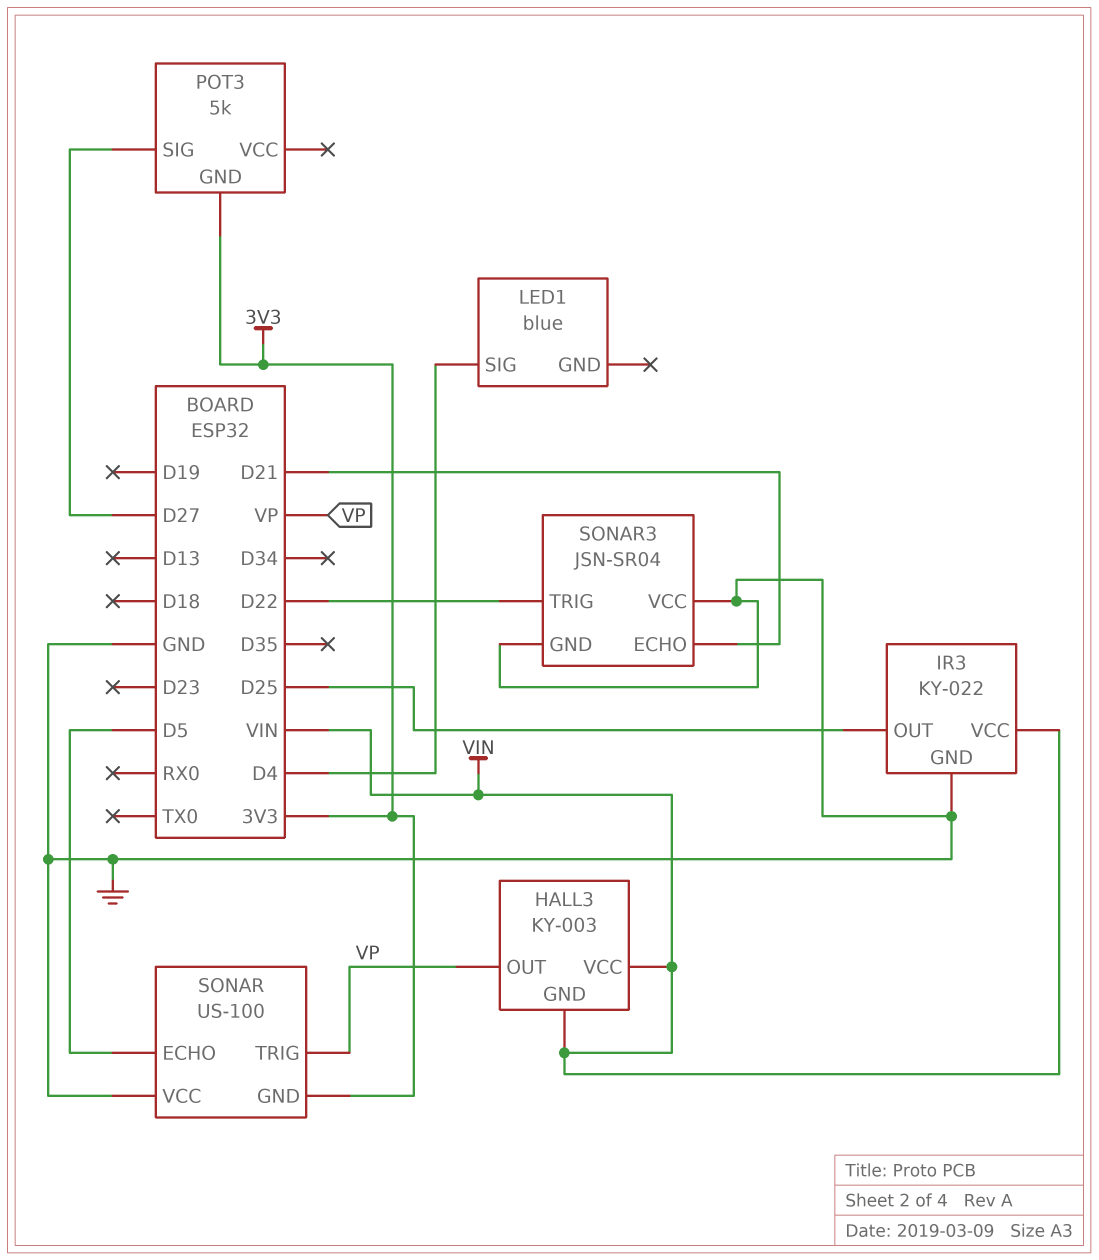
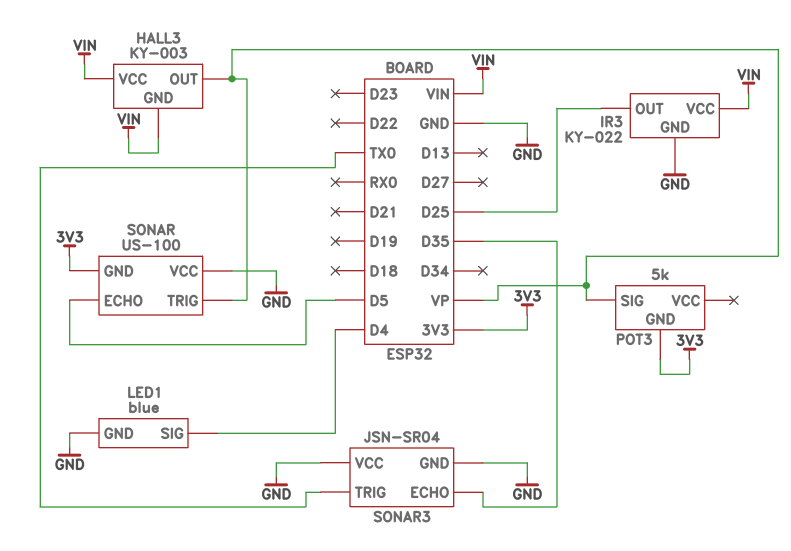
LED1 pin GND: none -> GND
POT3 pin SIG: D27 -> VP
SONAR3 pin ECHO: D21 -> D35
SONAR3 pin TRIG: D22 -> TX0

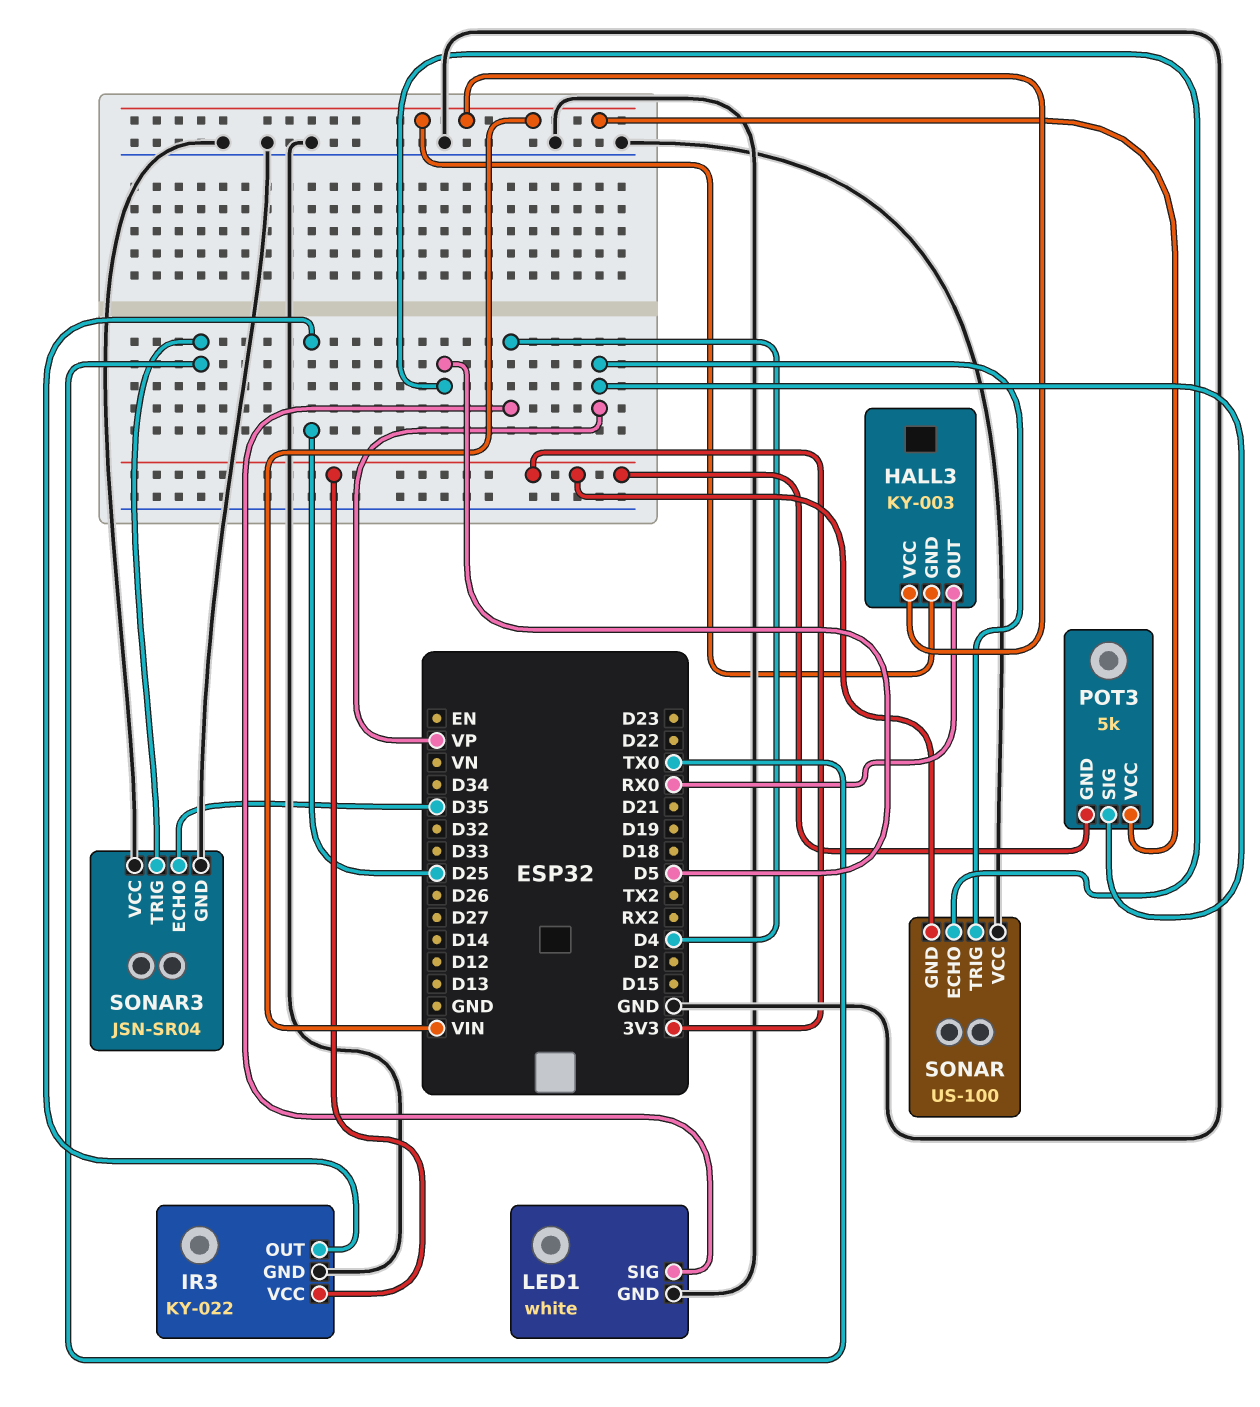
HALL3 pin OUT: VP -> RX0
IR3 pin VCC: VIN -> 3V3
LED1: blue -> white
POT3 pin VCC: none -> VIN

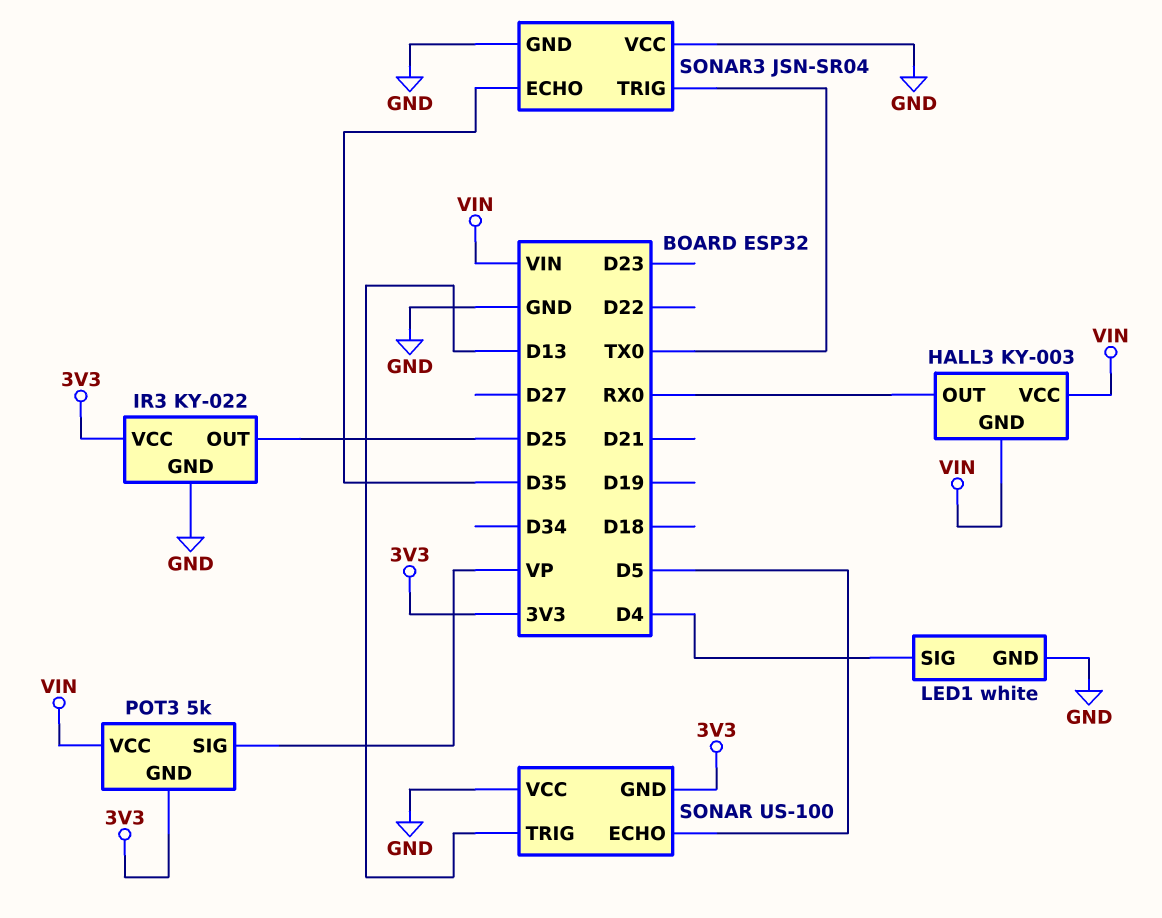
SONAR pin TRIG: VP -> D13

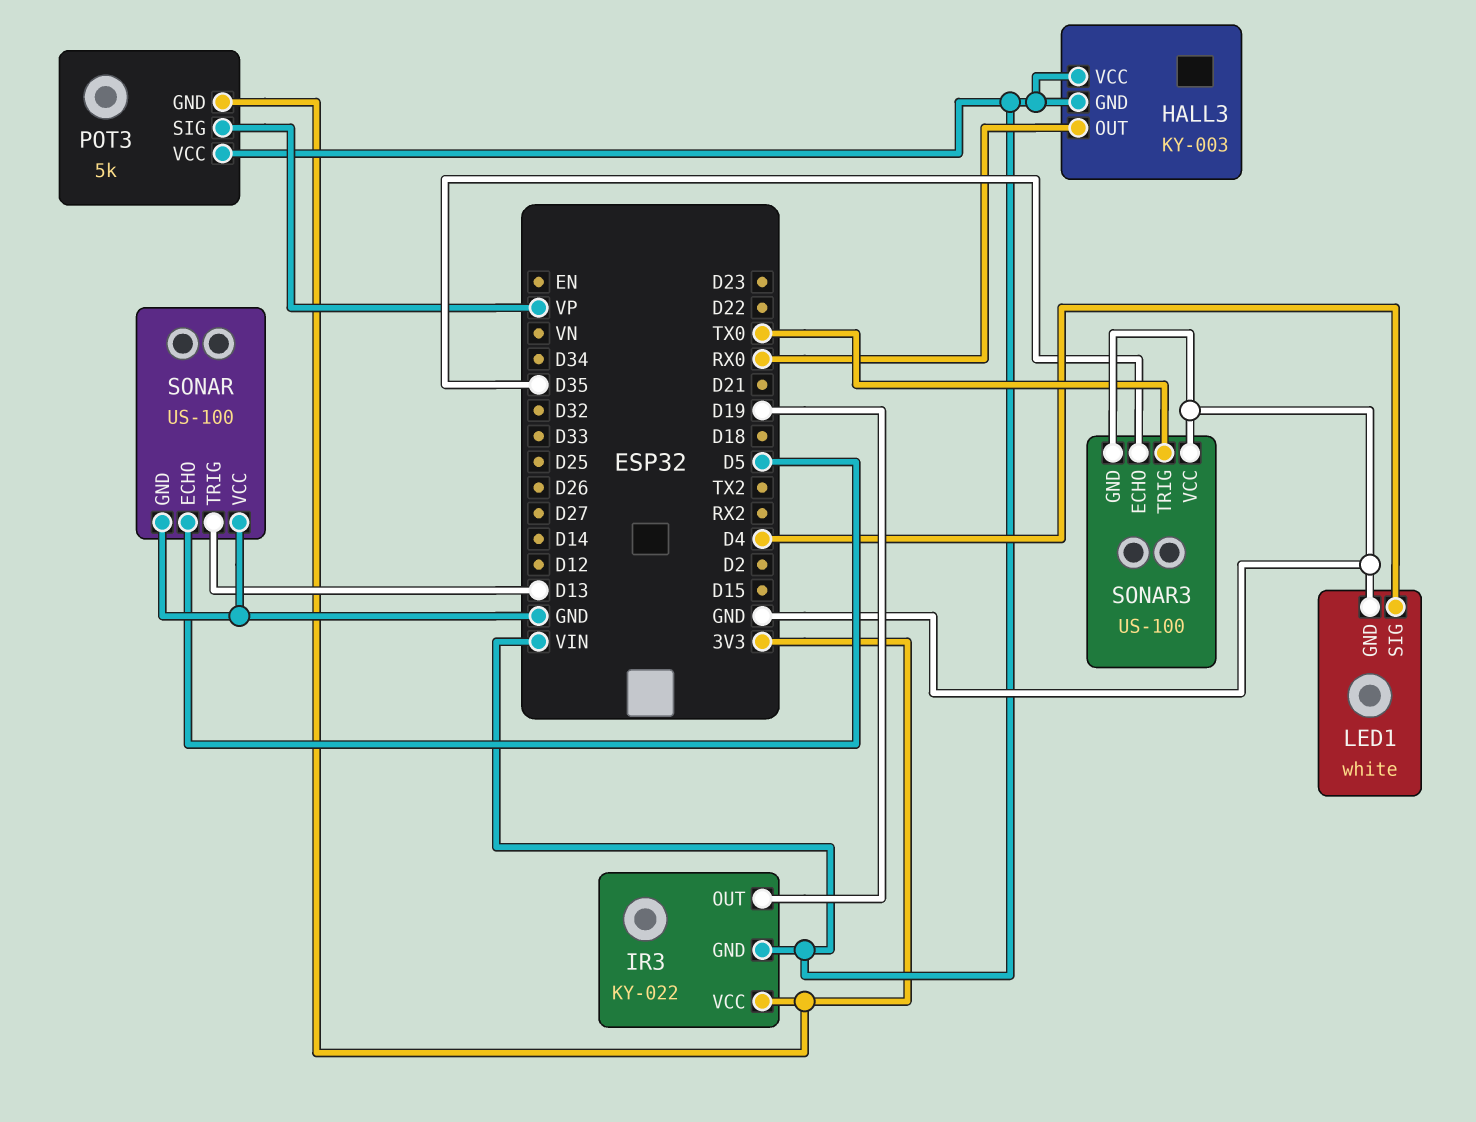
IR3 pin GND: GND -> VIN
IR3 pin OUT: D25 -> D19
SONAR pin GND: 3V3 -> GND
SONAR3: JSN-SR04 -> US-100

